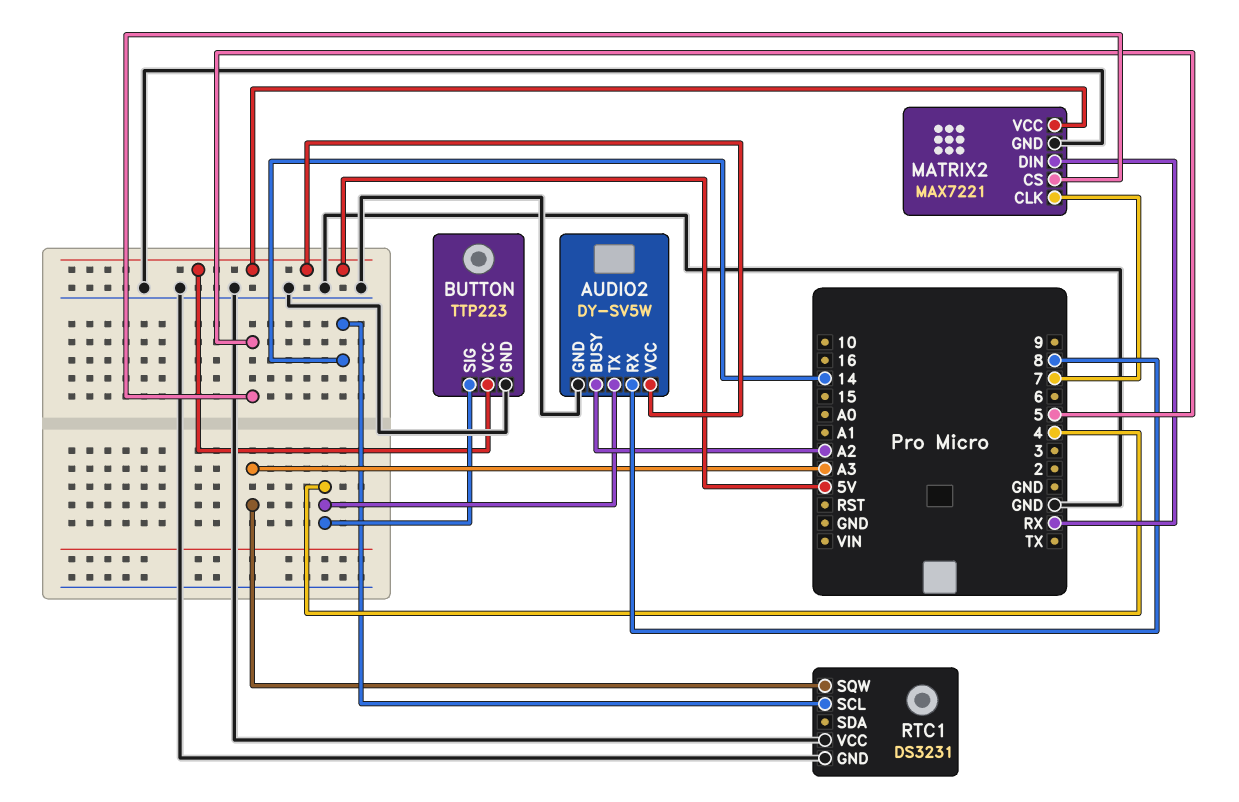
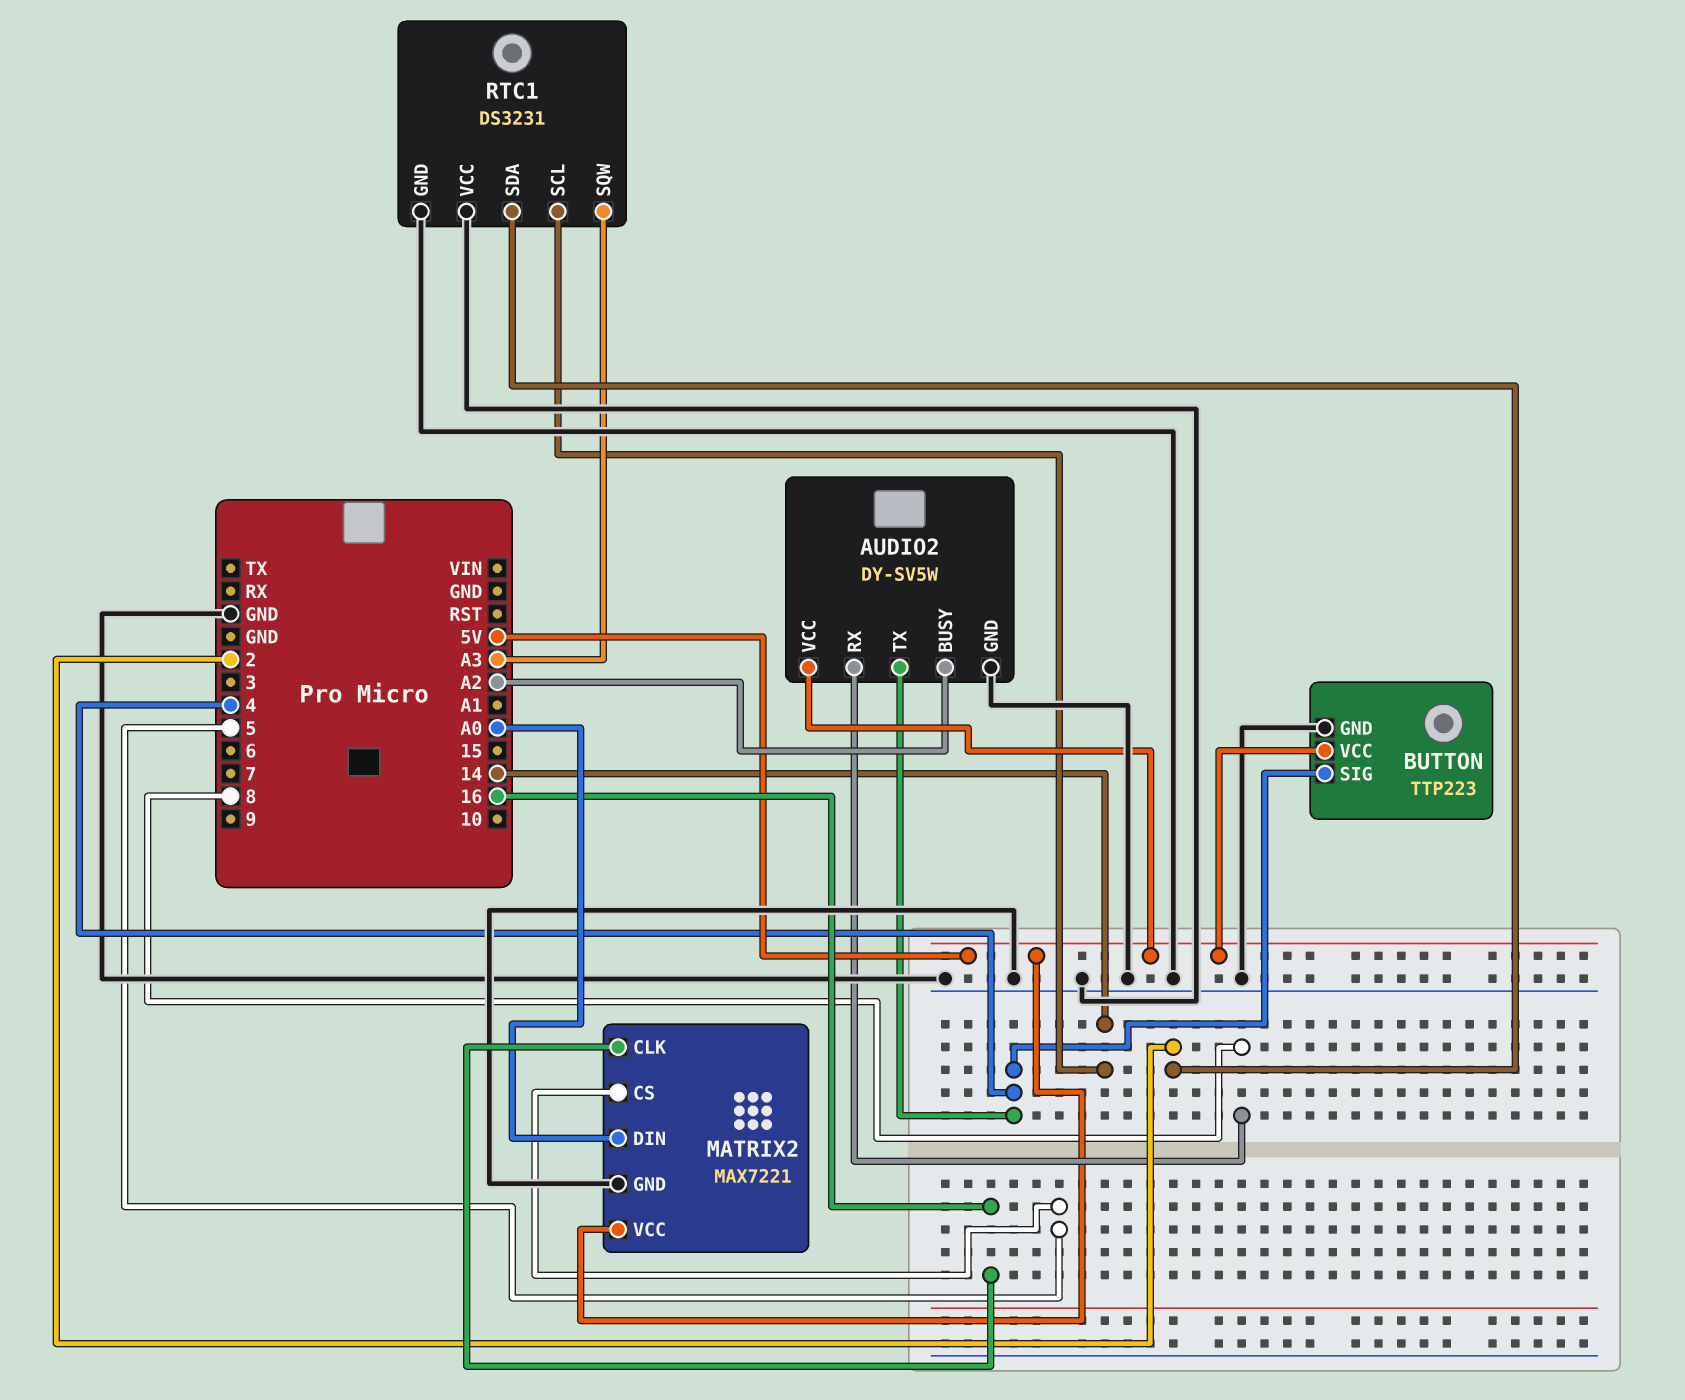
MATRIX2 pin CLK: 7 -> 16
MATRIX2 pin DIN: RX -> A0
RTC1 pin SDA: none -> 2

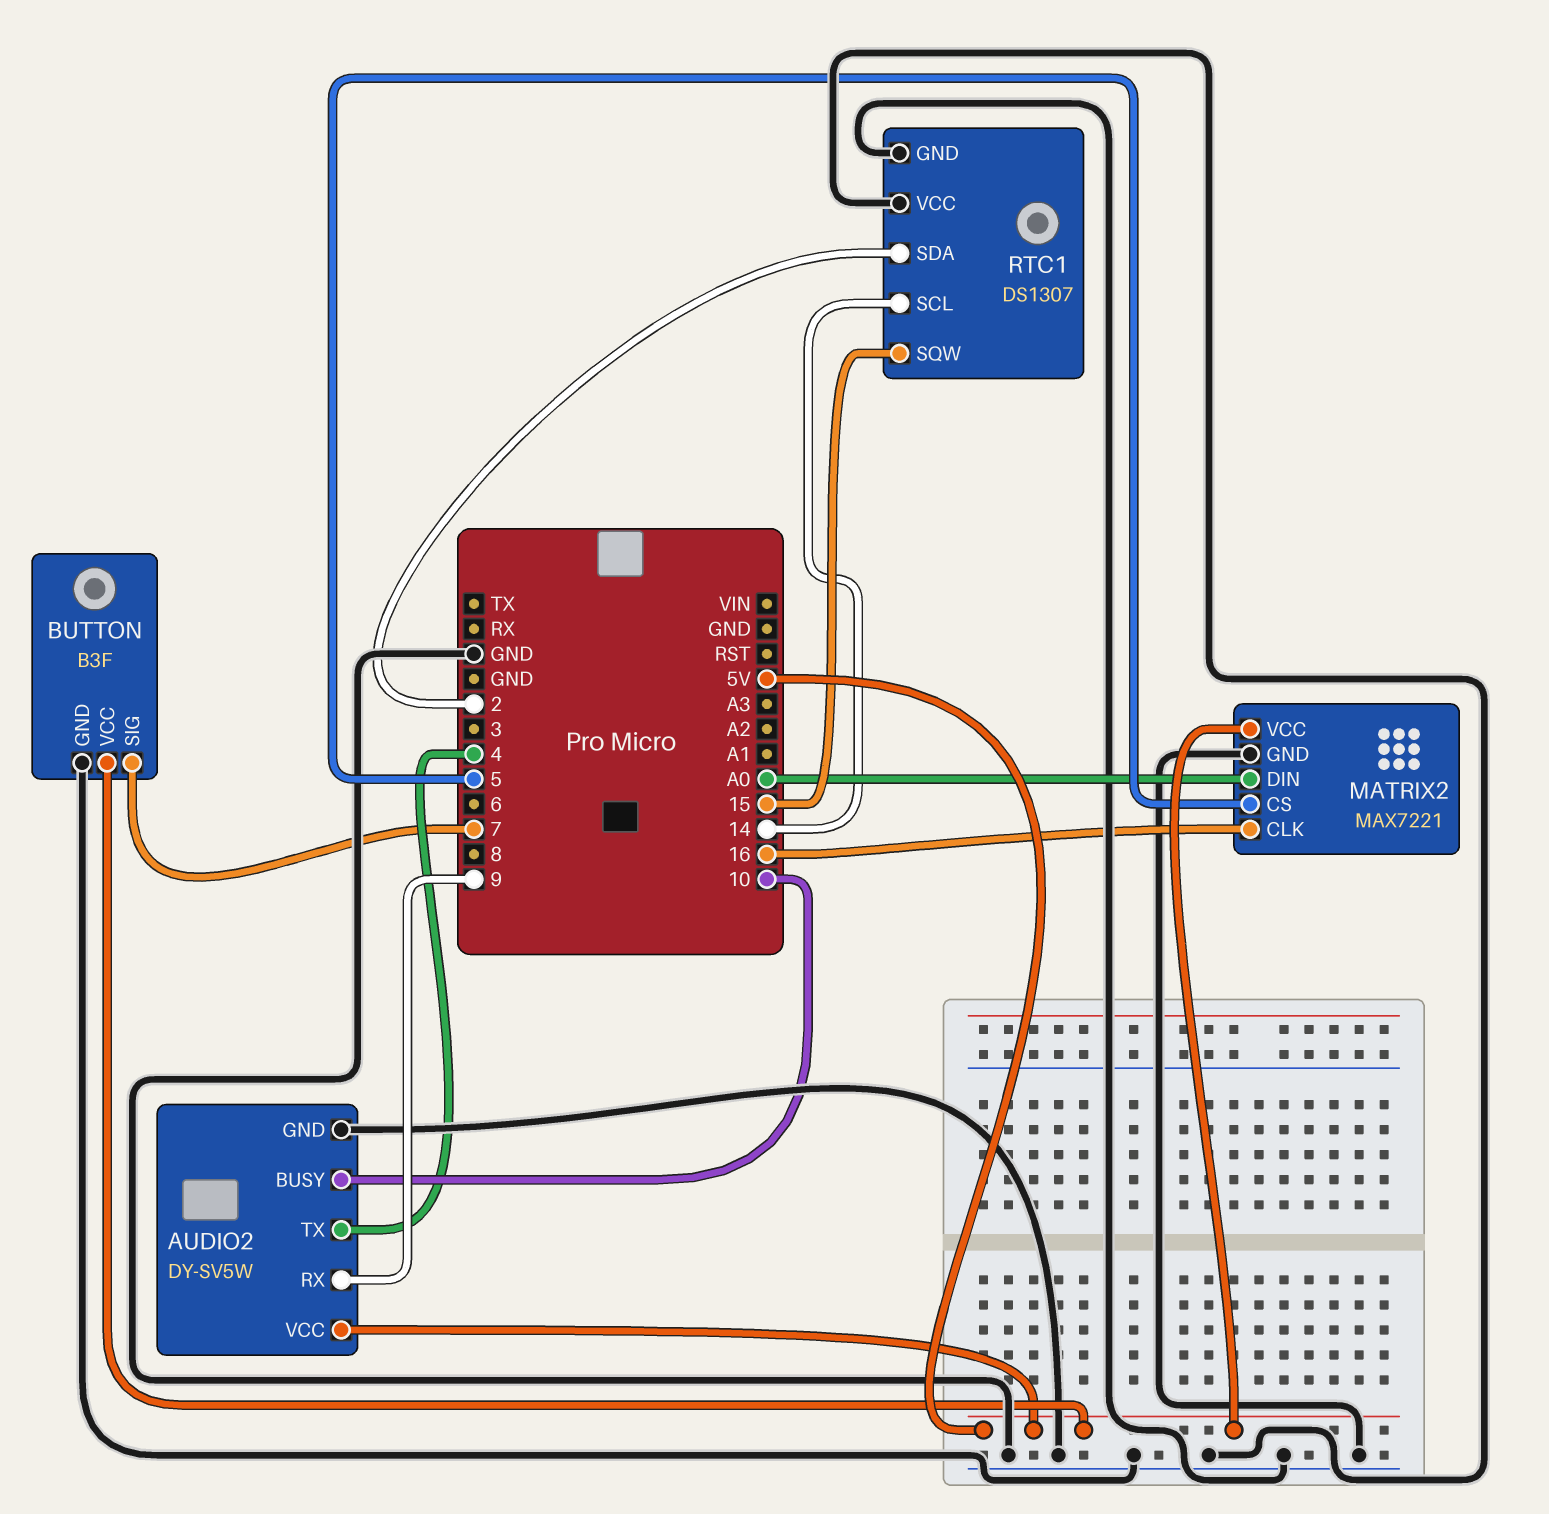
AUDIO2 pin BUSY: A2 -> 10
AUDIO2 pin RX: 8 -> 9
BUTTON: TTP223 -> B3F
BUTTON pin SIG: 4 -> 7
RTC1: DS3231 -> DS1307
RTC1 pin SQW: A3 -> 15

